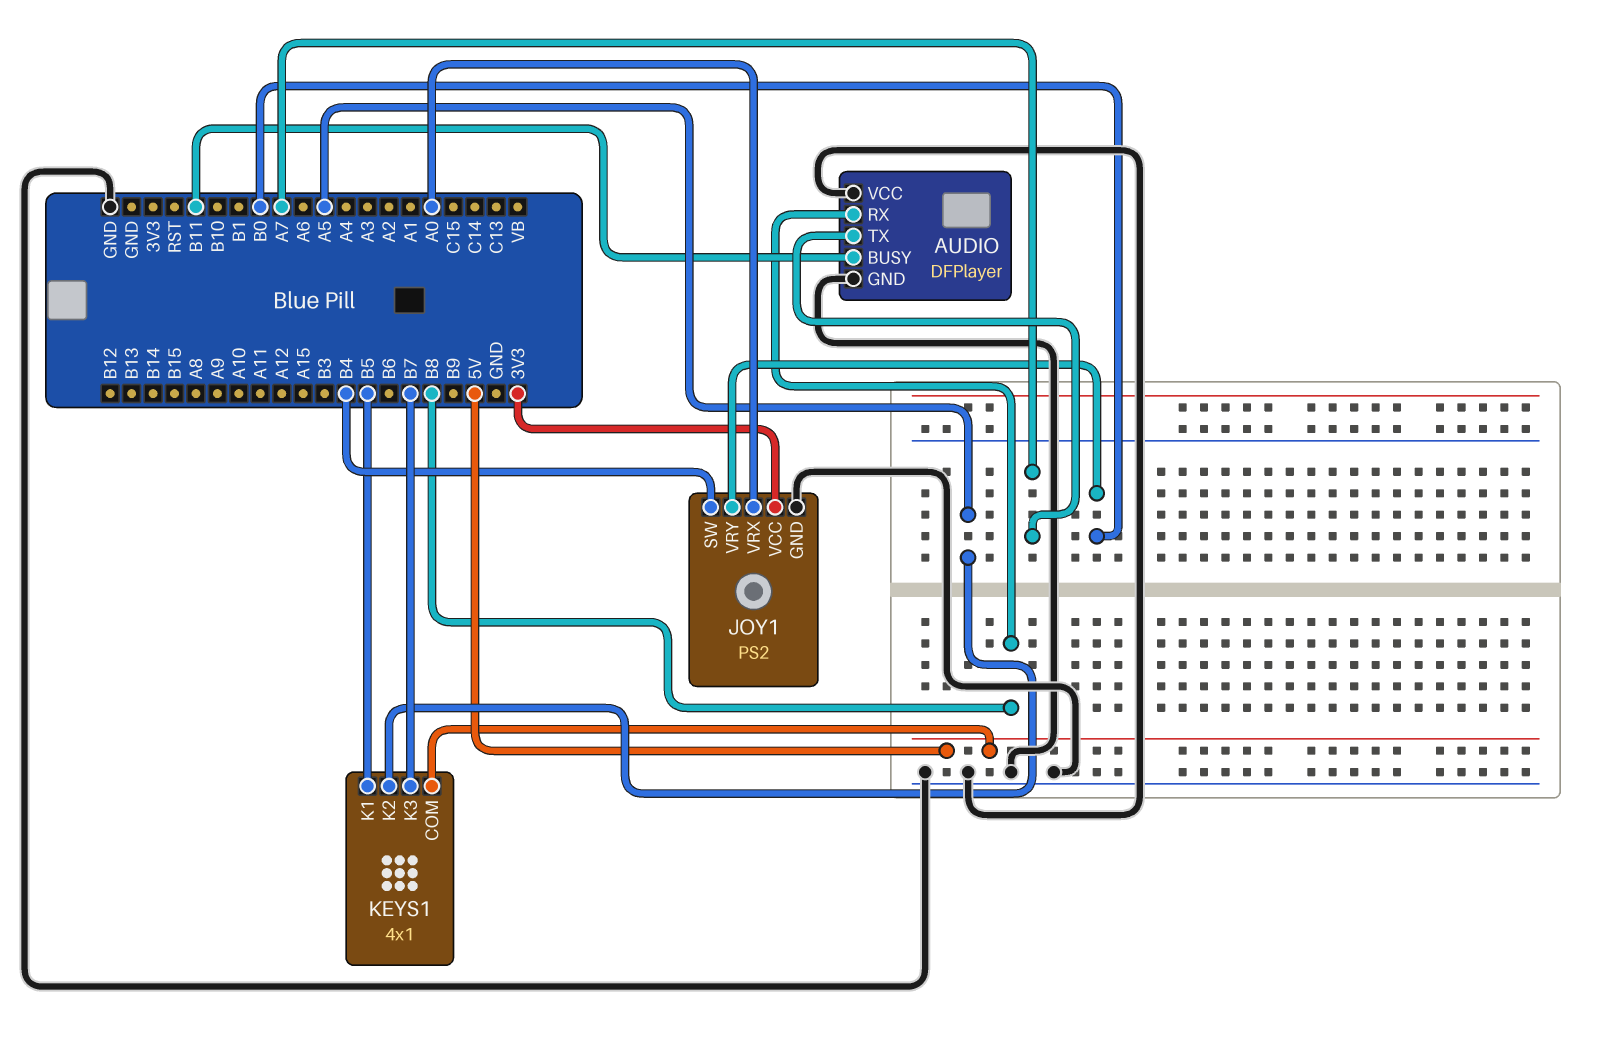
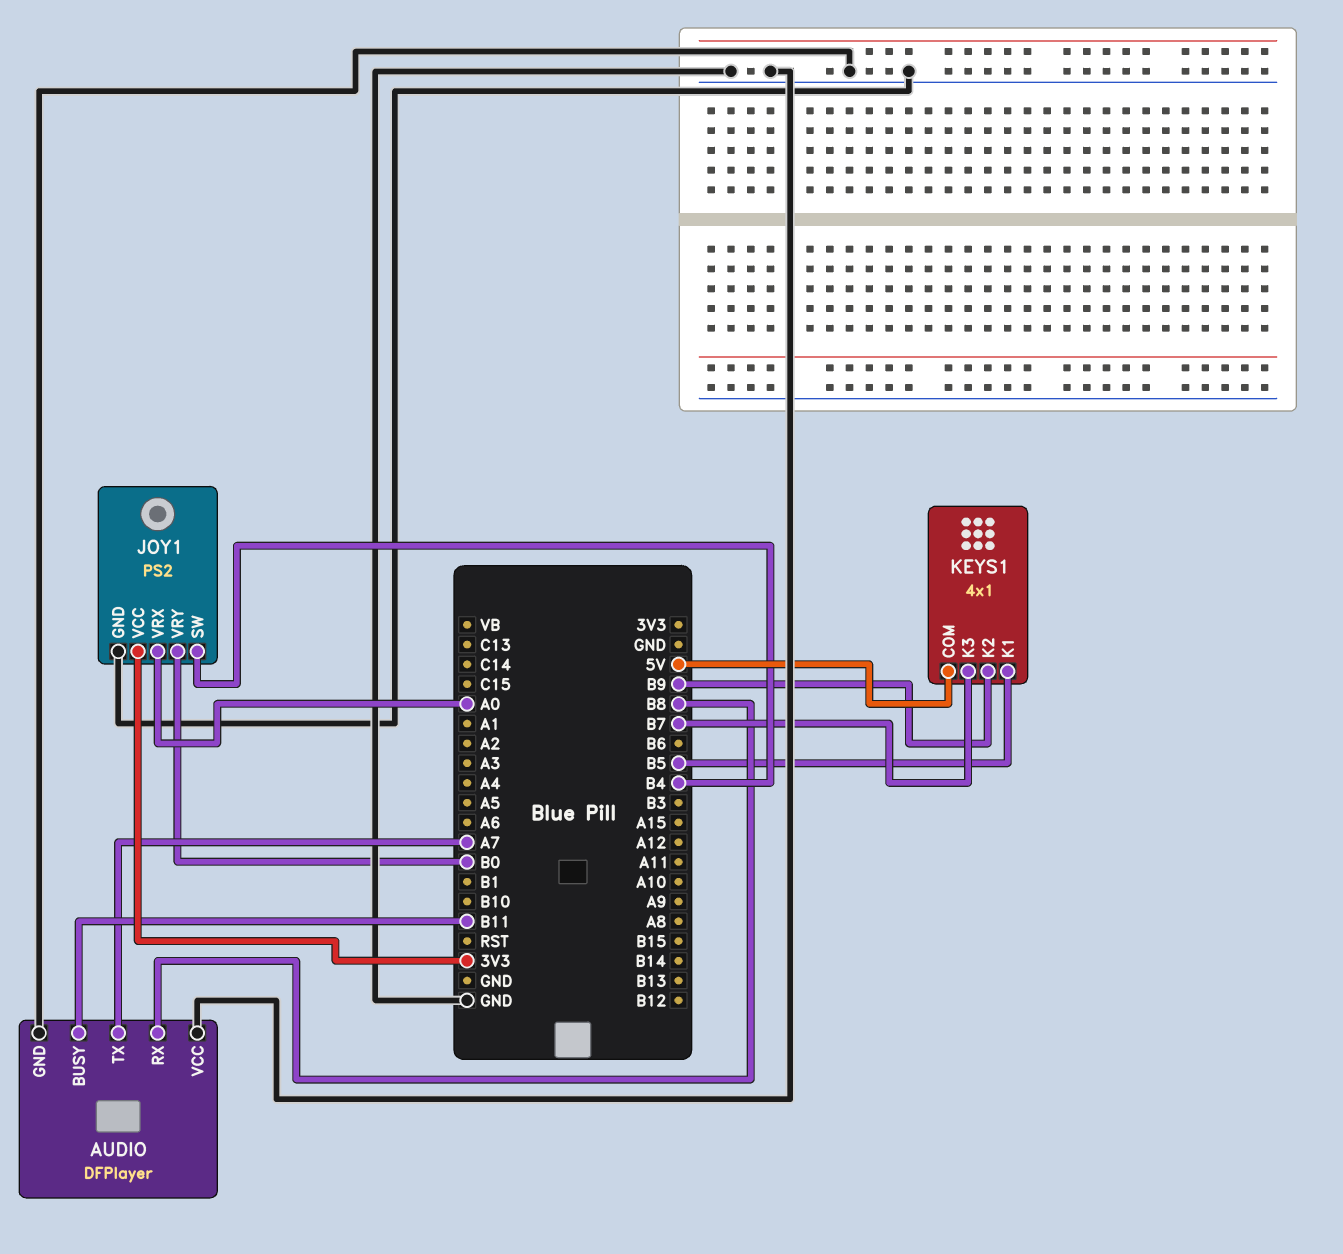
KEYS1 pin K2: A5 -> B9

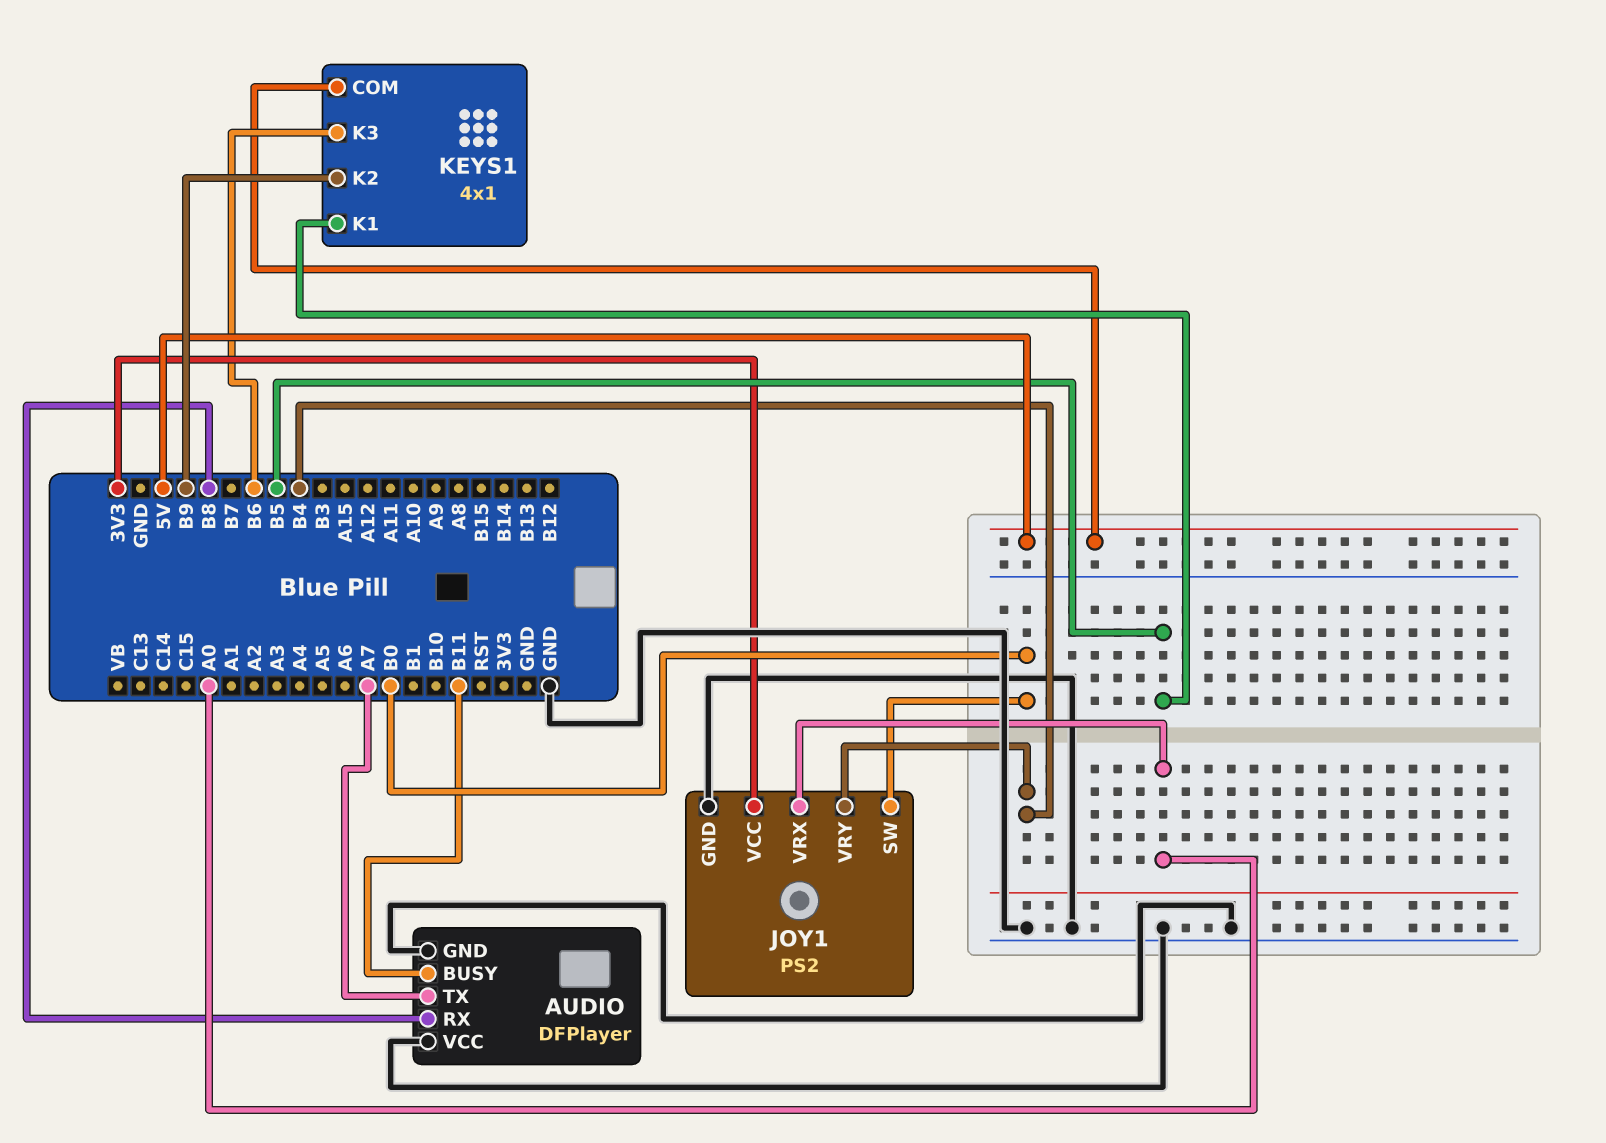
JOY1 pin SW: B4 -> B0
JOY1 pin VRY: B0 -> B4
KEYS1 pin K3: B7 -> B6

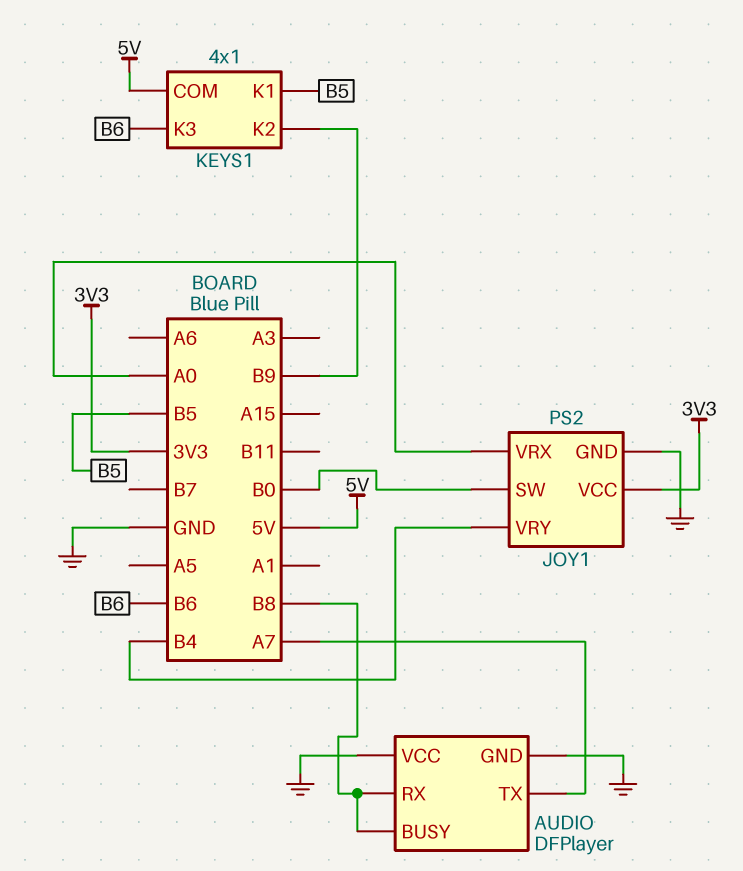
AUDIO pin BUSY: B11 -> B8

